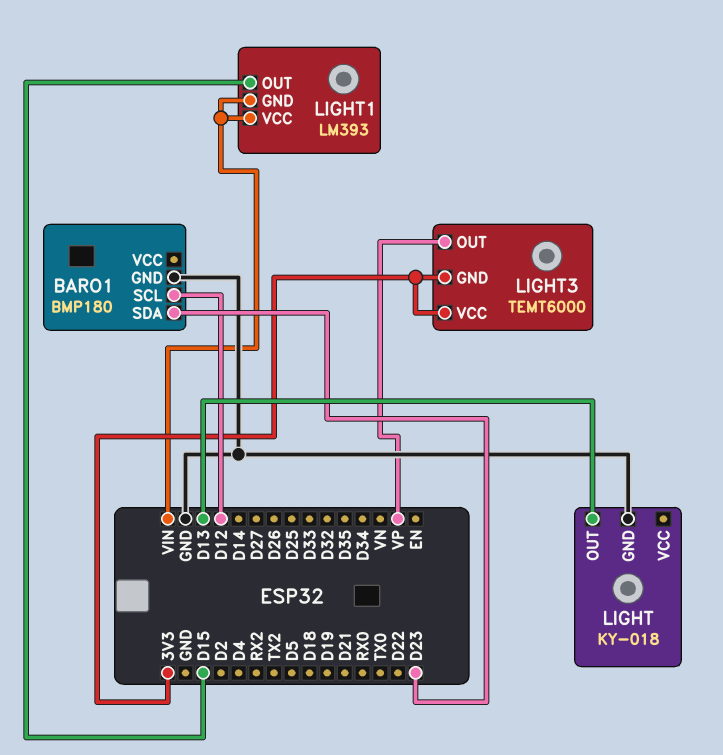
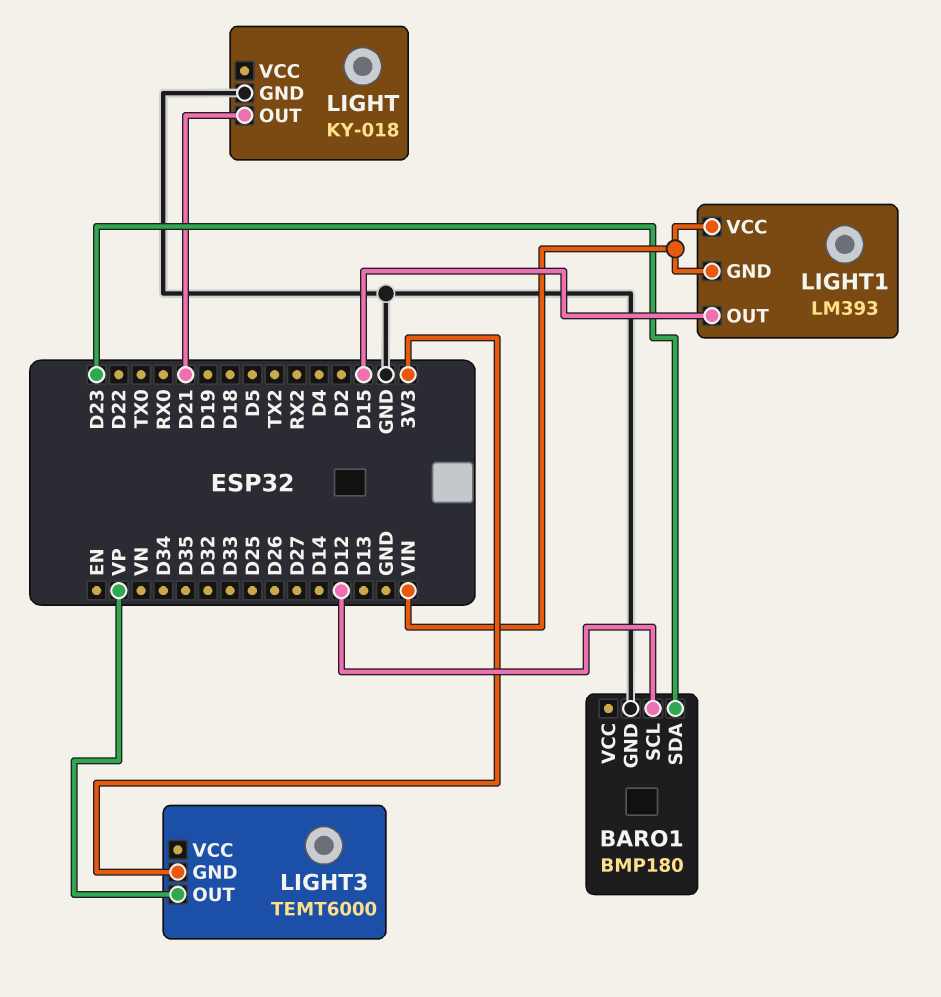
LIGHT pin OUT: D13 -> D21
LIGHT3 pin VCC: 3V3 -> none

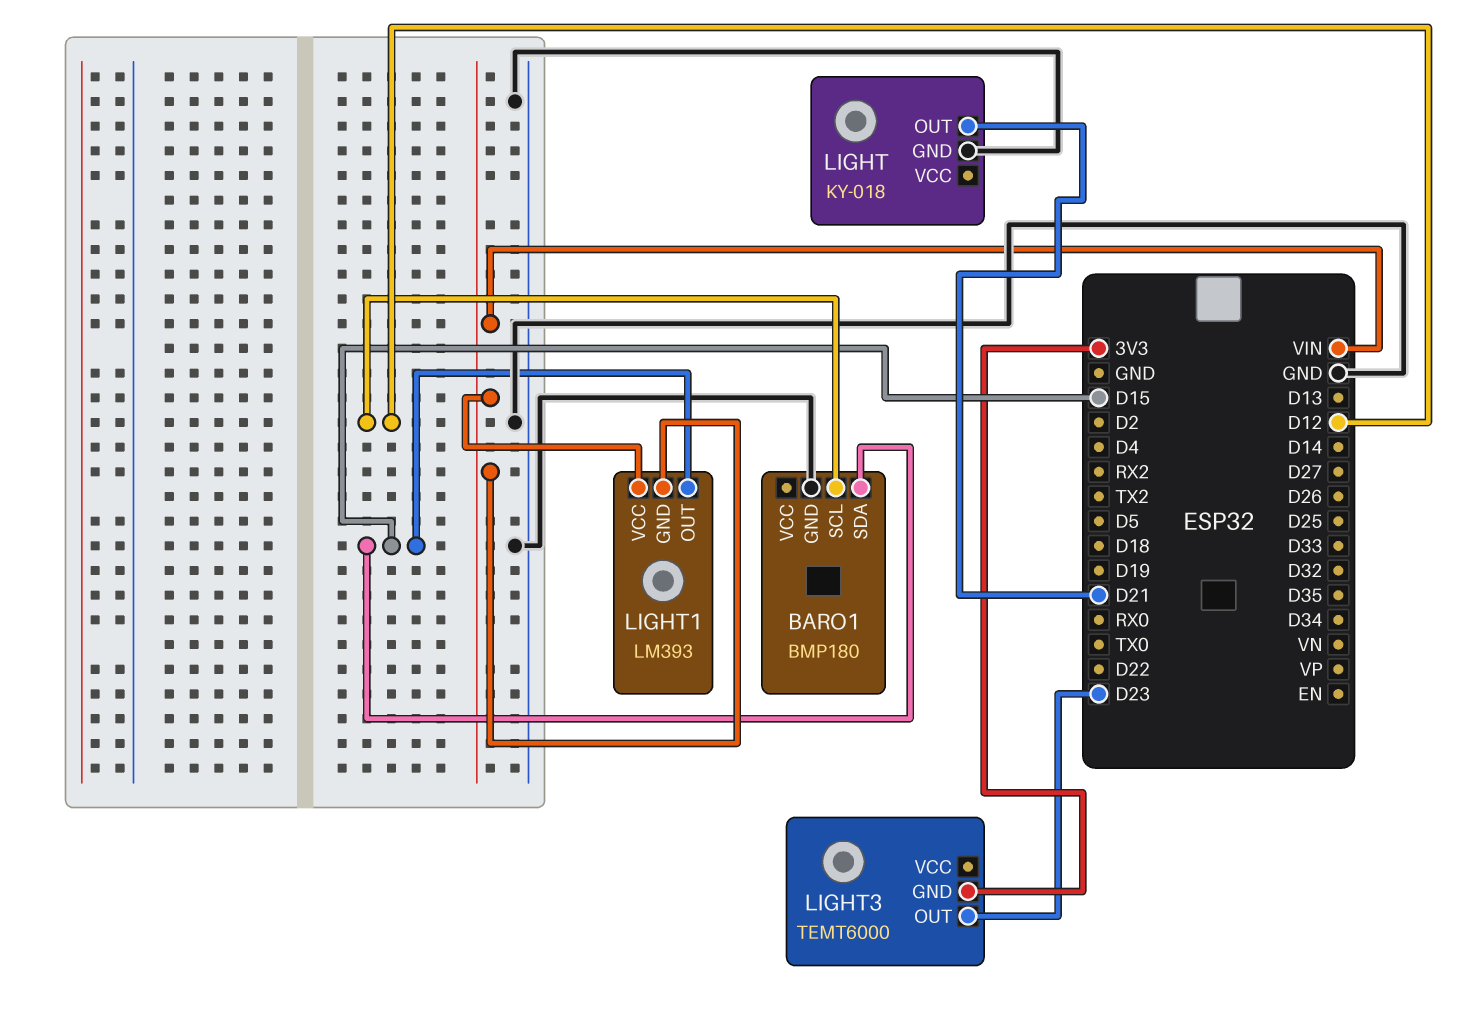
BARO1 pin SDA: D23 -> D15
LIGHT3 pin OUT: VP -> D23

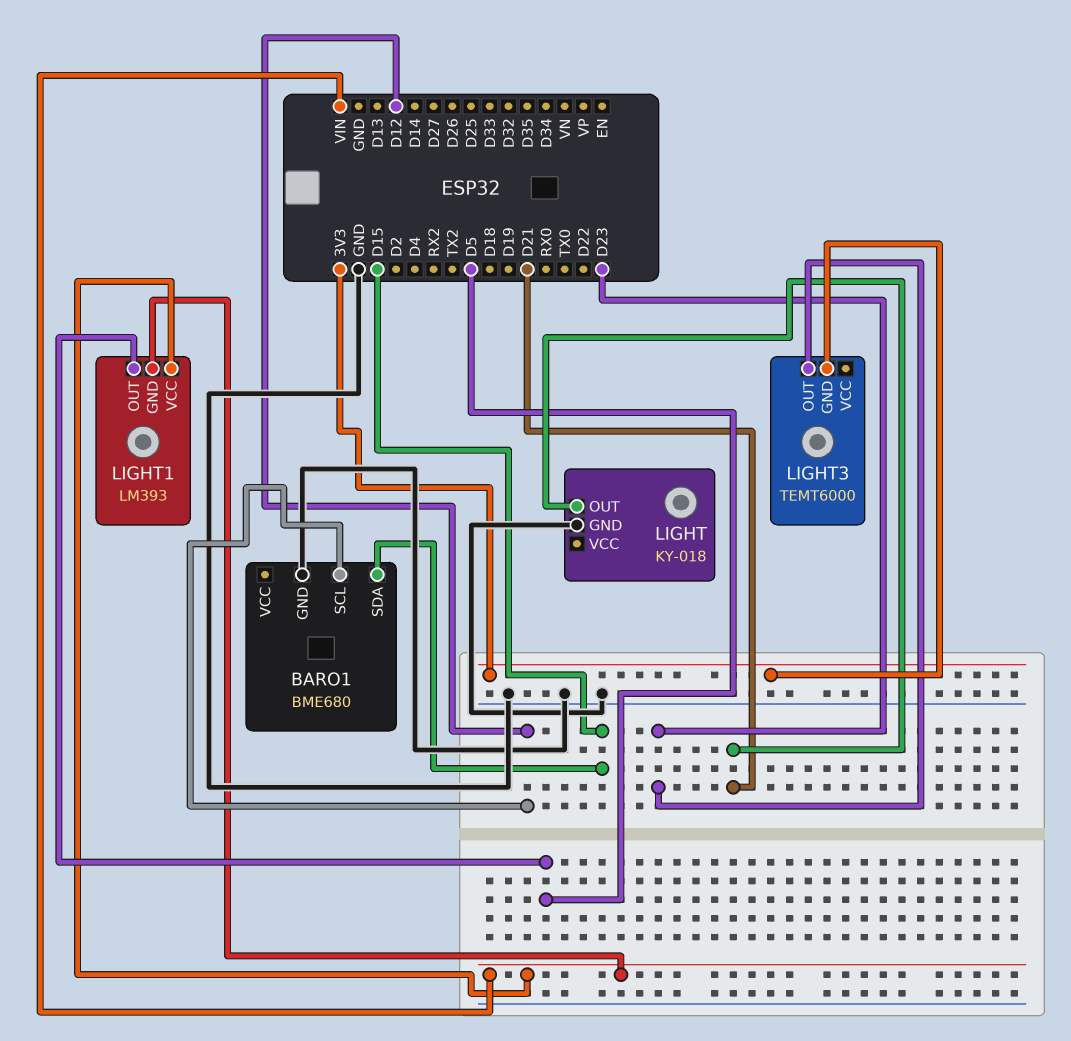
BARO1: BMP180 -> BME680
LIGHT1 pin OUT: D15 -> D5

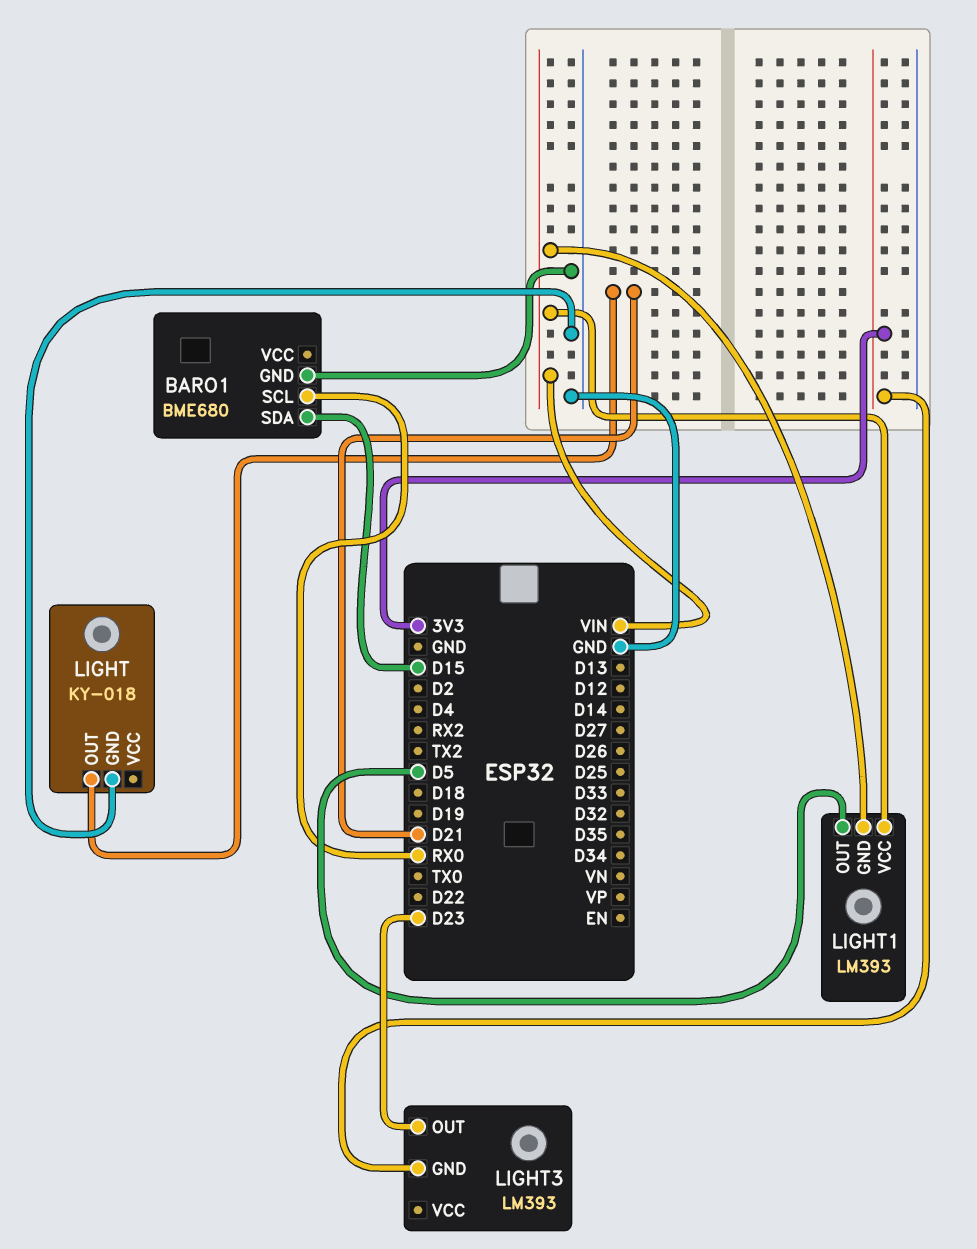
BARO1 pin SCL: D12 -> RX0
LIGHT3: TEMT6000 -> LM393

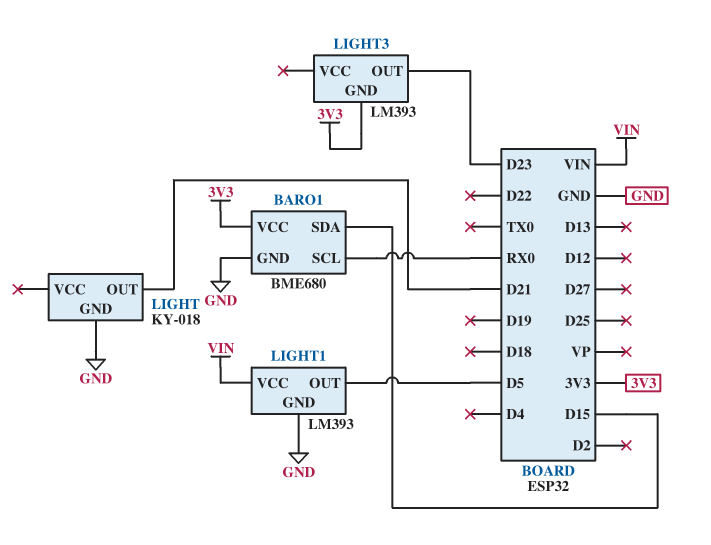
BARO1 pin VCC: none -> 3V3
LIGHT1 pin GND: VIN -> GND

